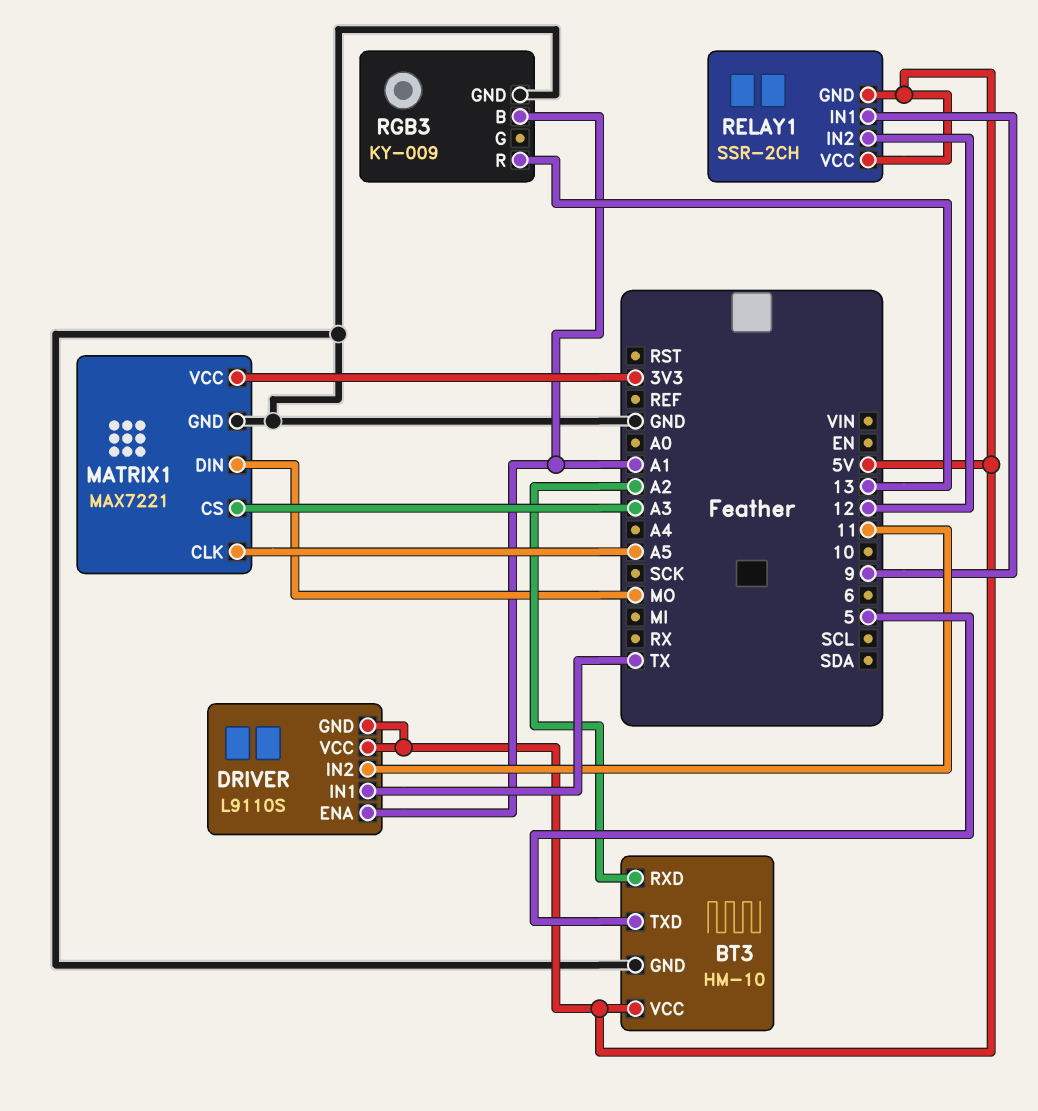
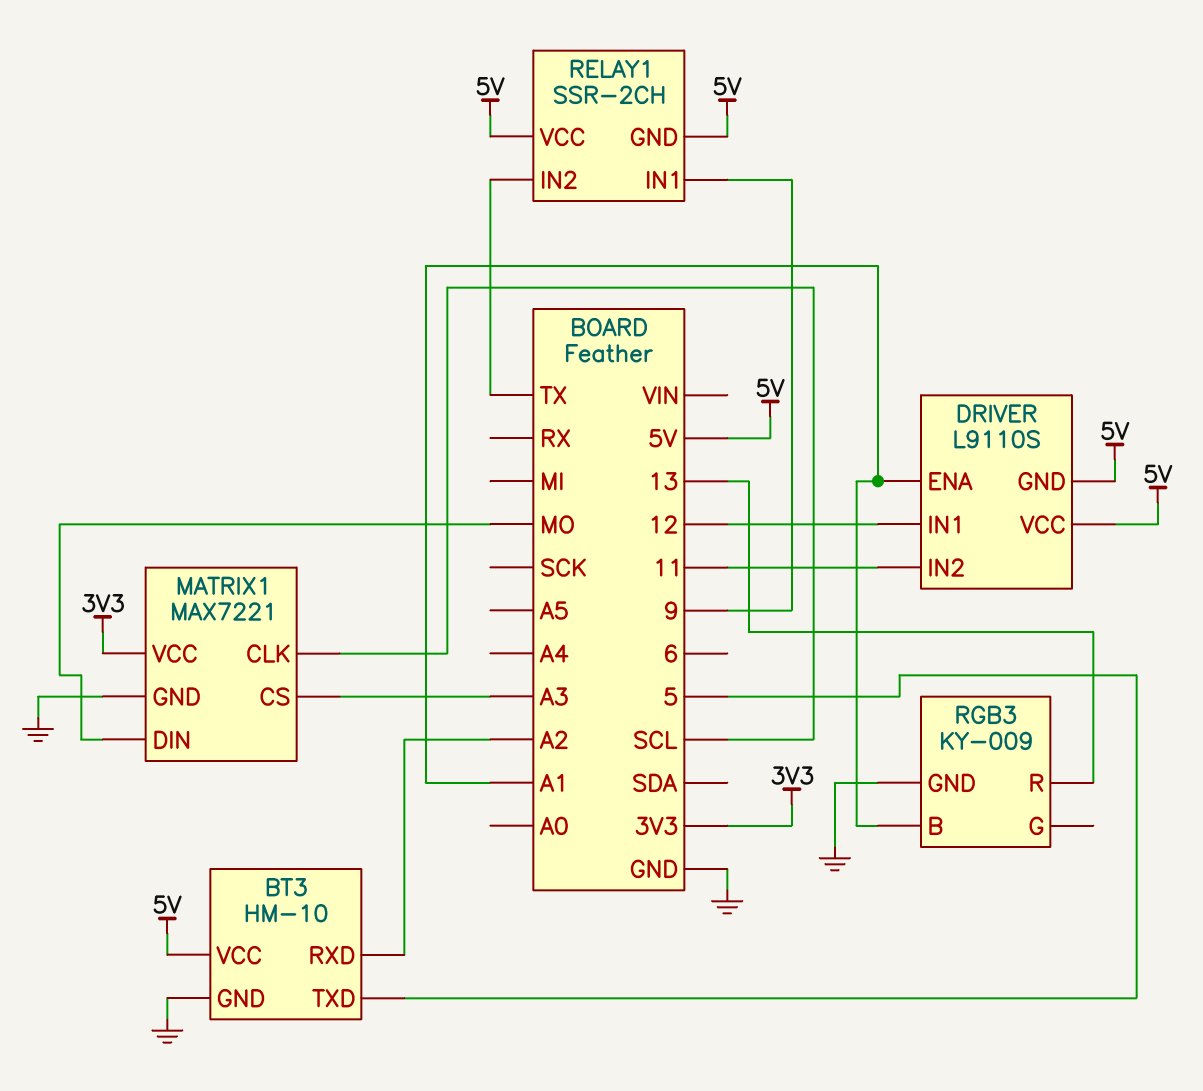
DRIVER pin IN1: TX -> 12
MATRIX1 pin CLK: A5 -> SCL
RELAY1 pin IN2: 12 -> TX

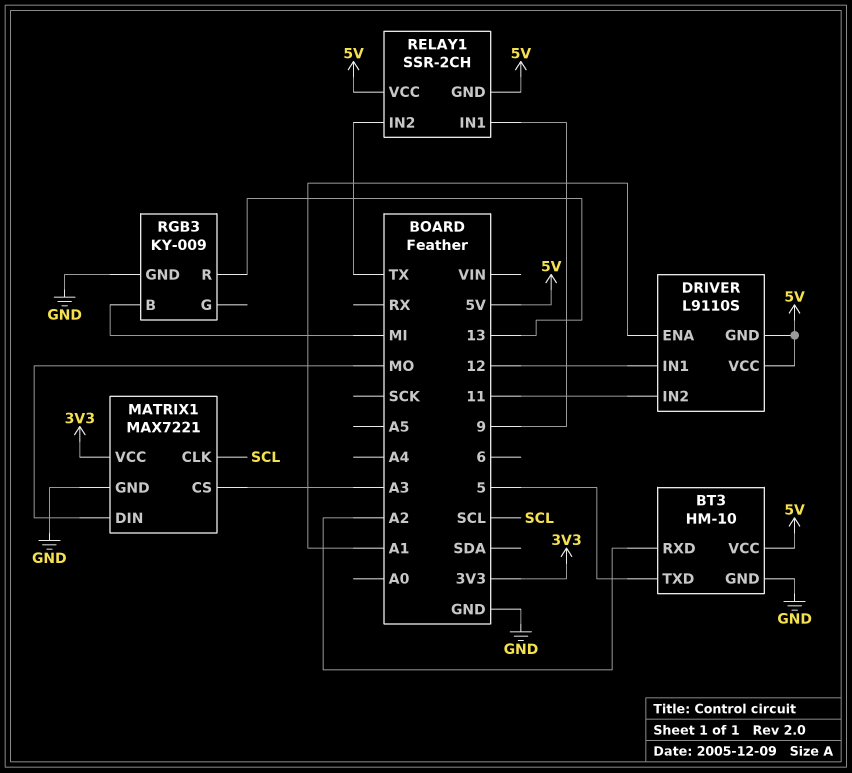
RGB3 pin B: A1 -> MI

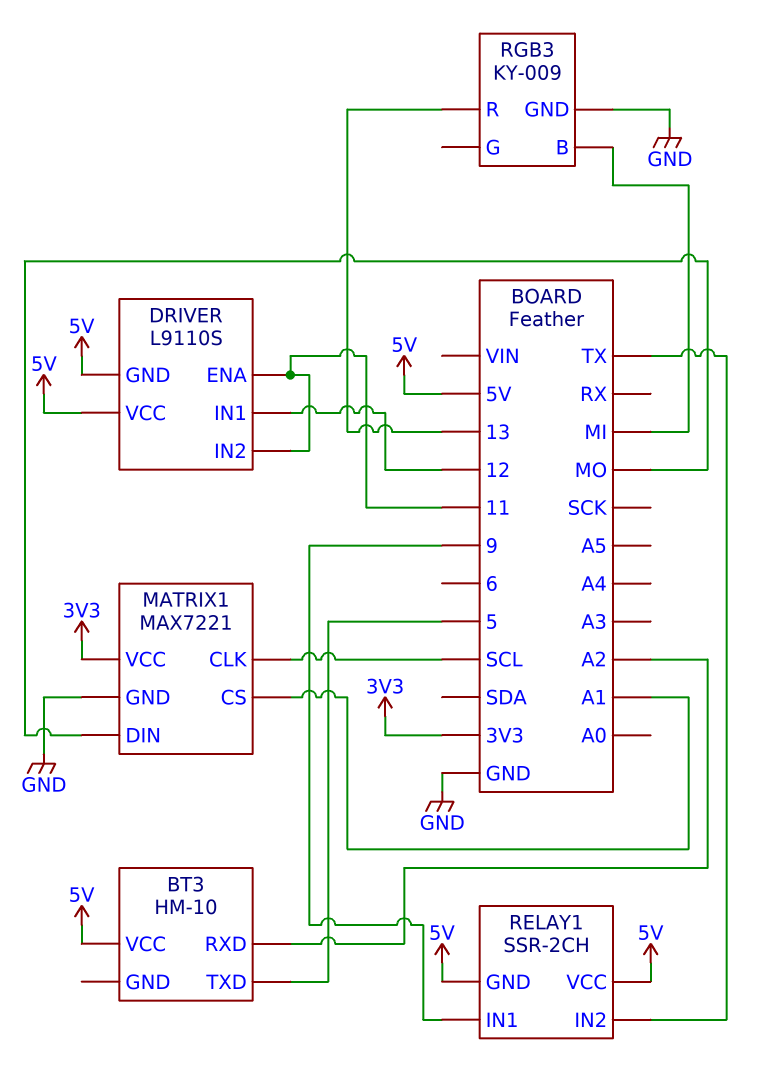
BT3 pin GND: GND -> none
DRIVER pin ENA: A1 -> 11
MATRIX1 pin CS: A3 -> A1

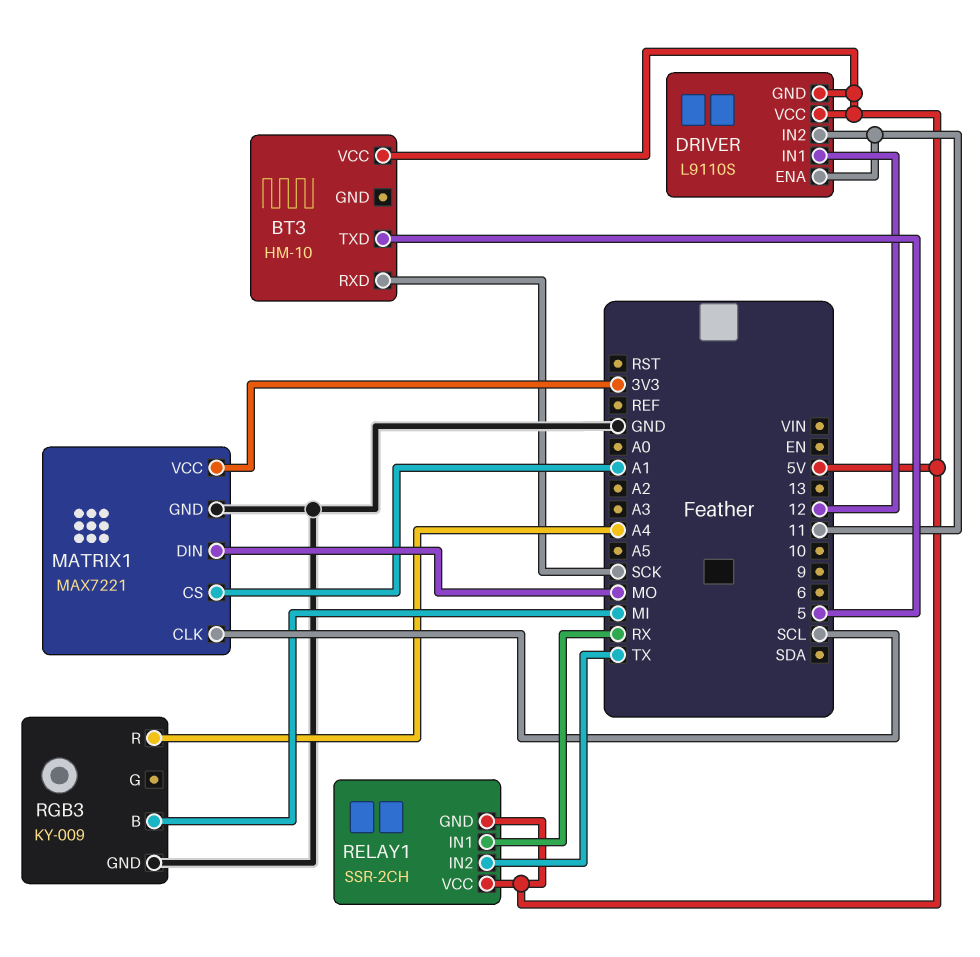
BT3 pin RXD: A2 -> SCK
RELAY1 pin IN1: 9 -> RX
RGB3 pin R: 13 -> A4

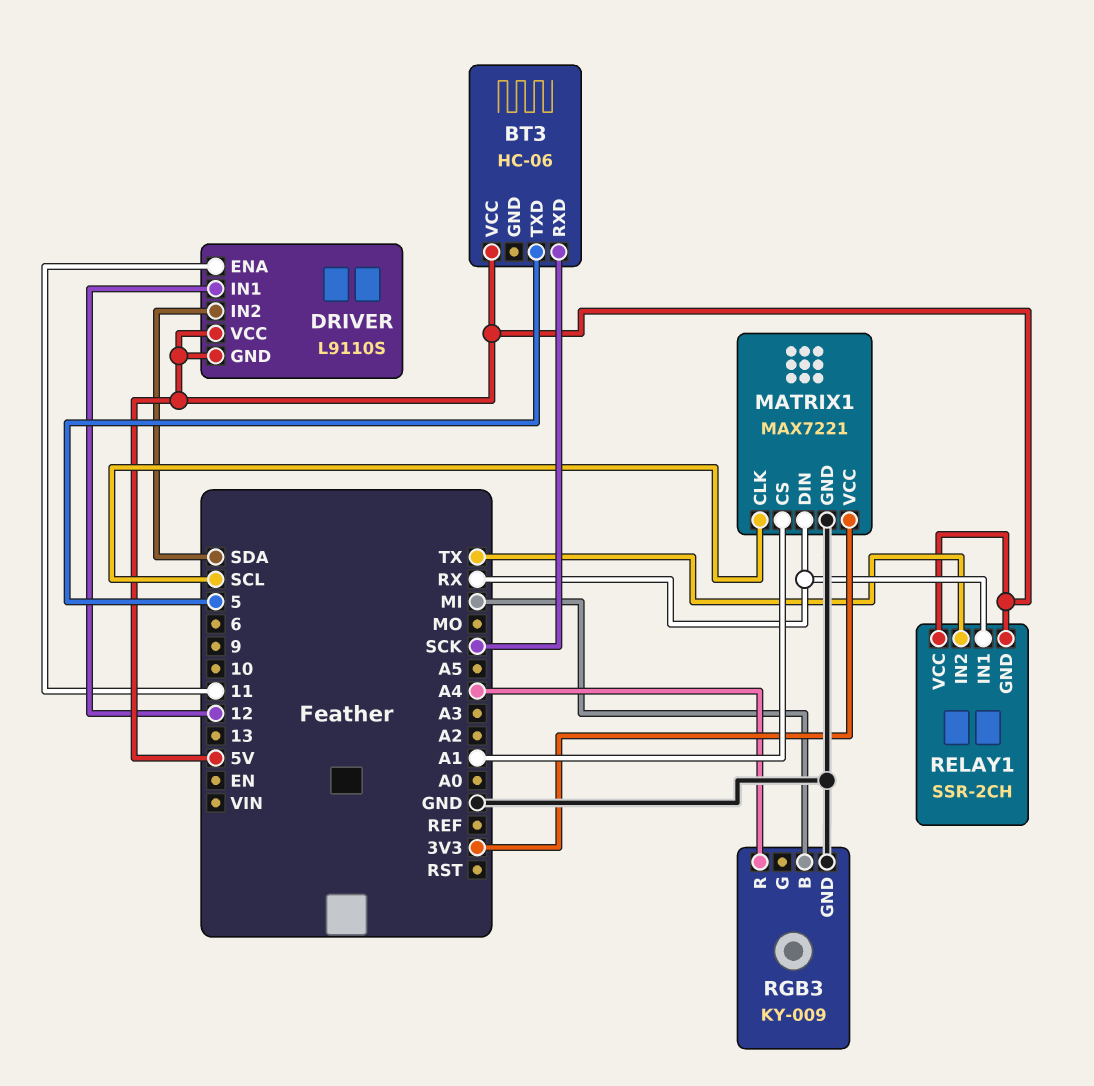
BT3: HM-10 -> HC-06
DRIVER pin IN2: 11 -> SDA
MATRIX1 pin DIN: MO -> RX

